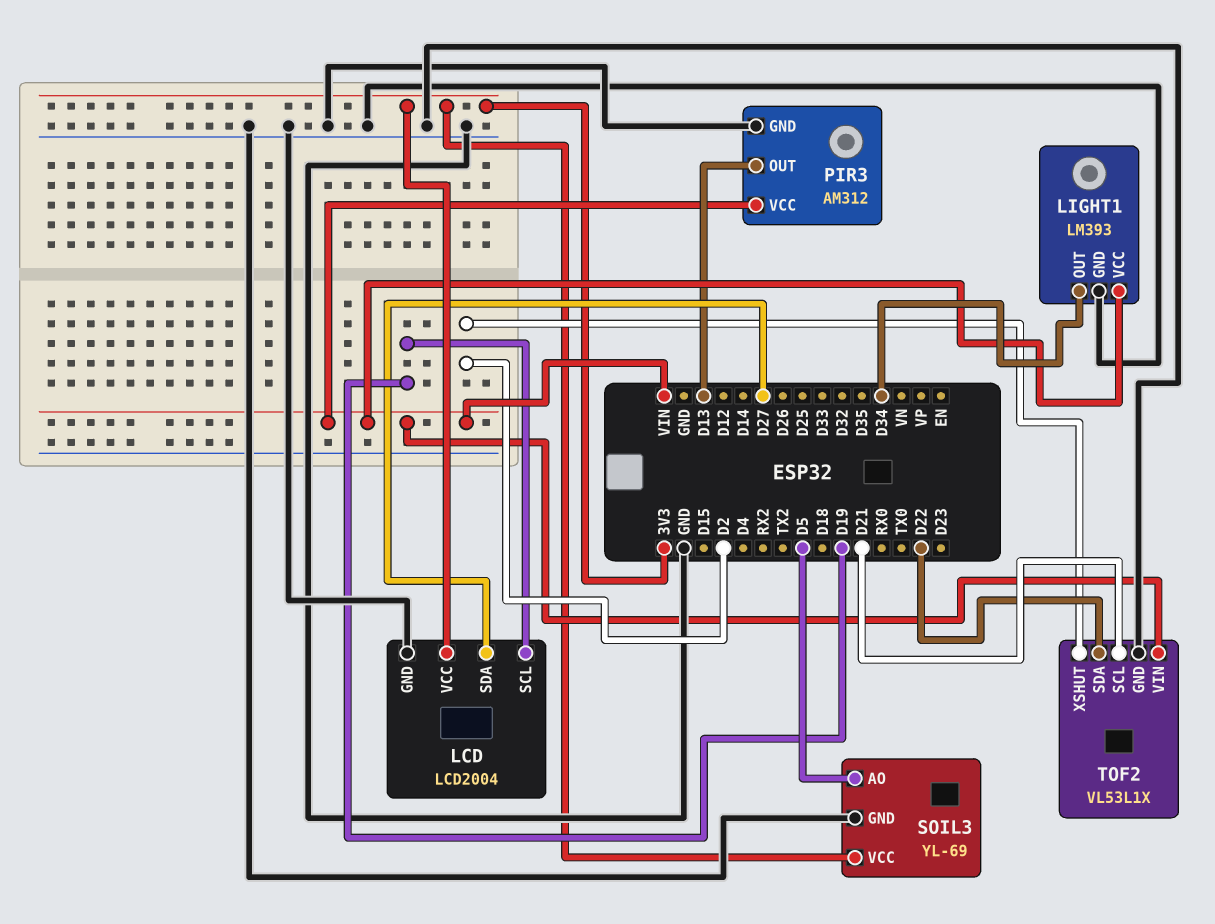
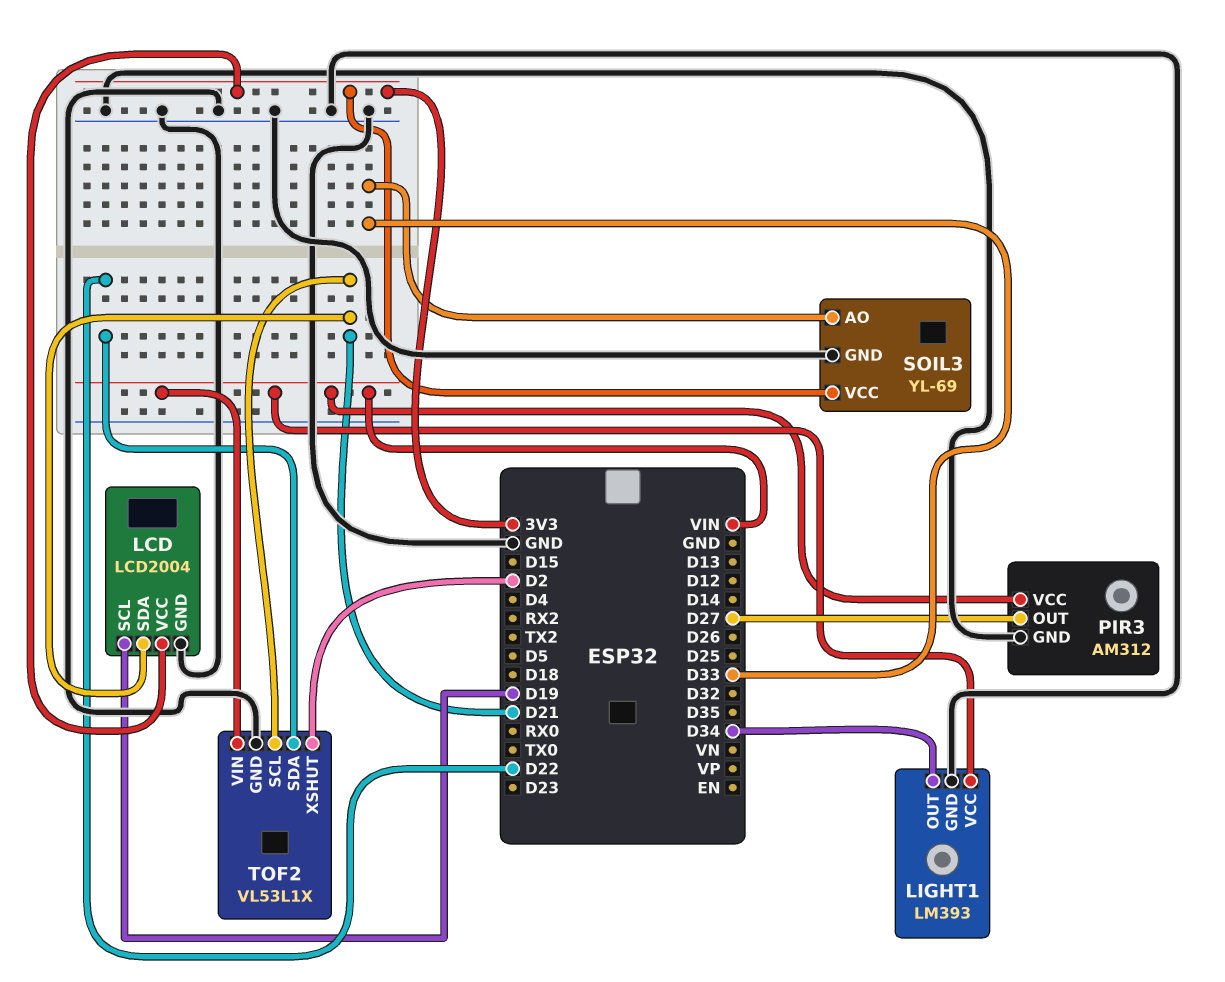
LCD pin SDA: D27 -> D21
PIR3 pin OUT: D13 -> D27
SOIL3 pin AO: D5 -> D33

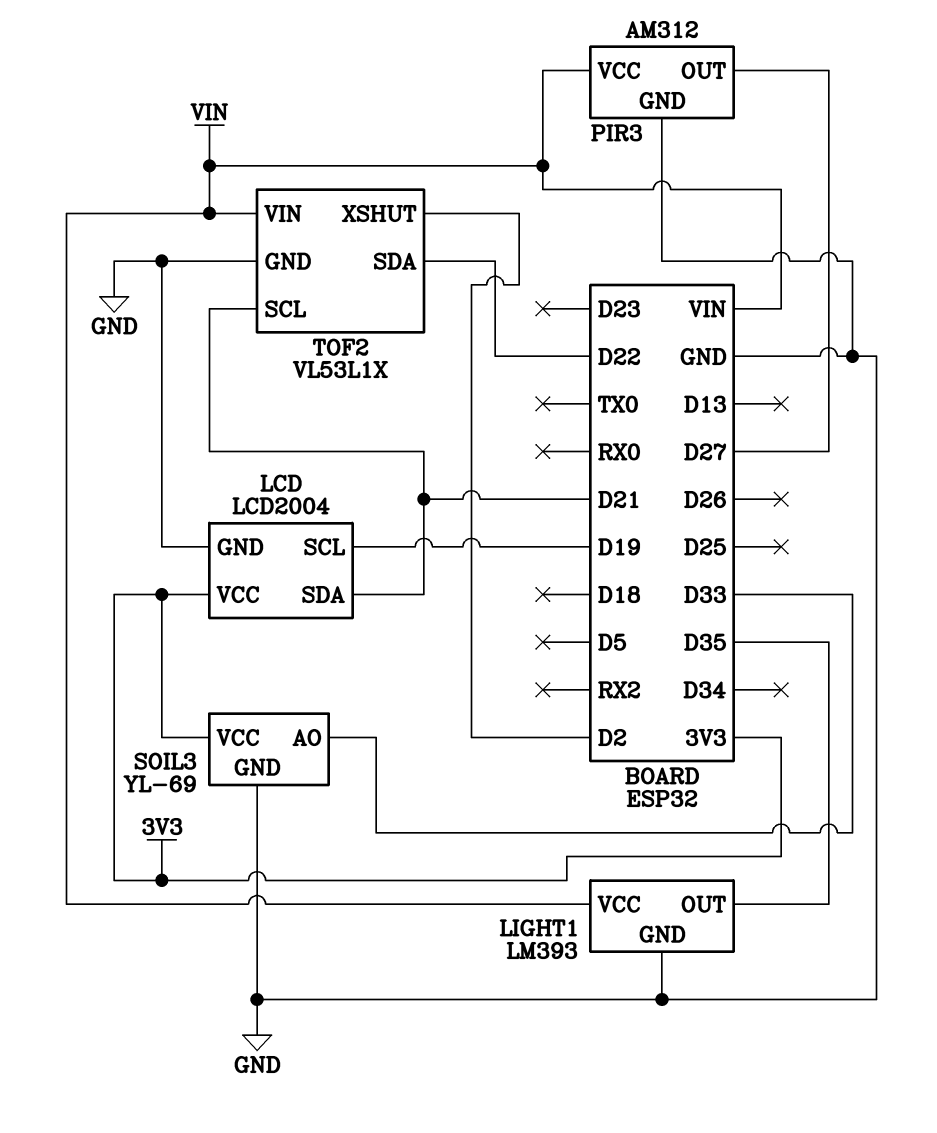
LIGHT1 pin OUT: D34 -> D35

